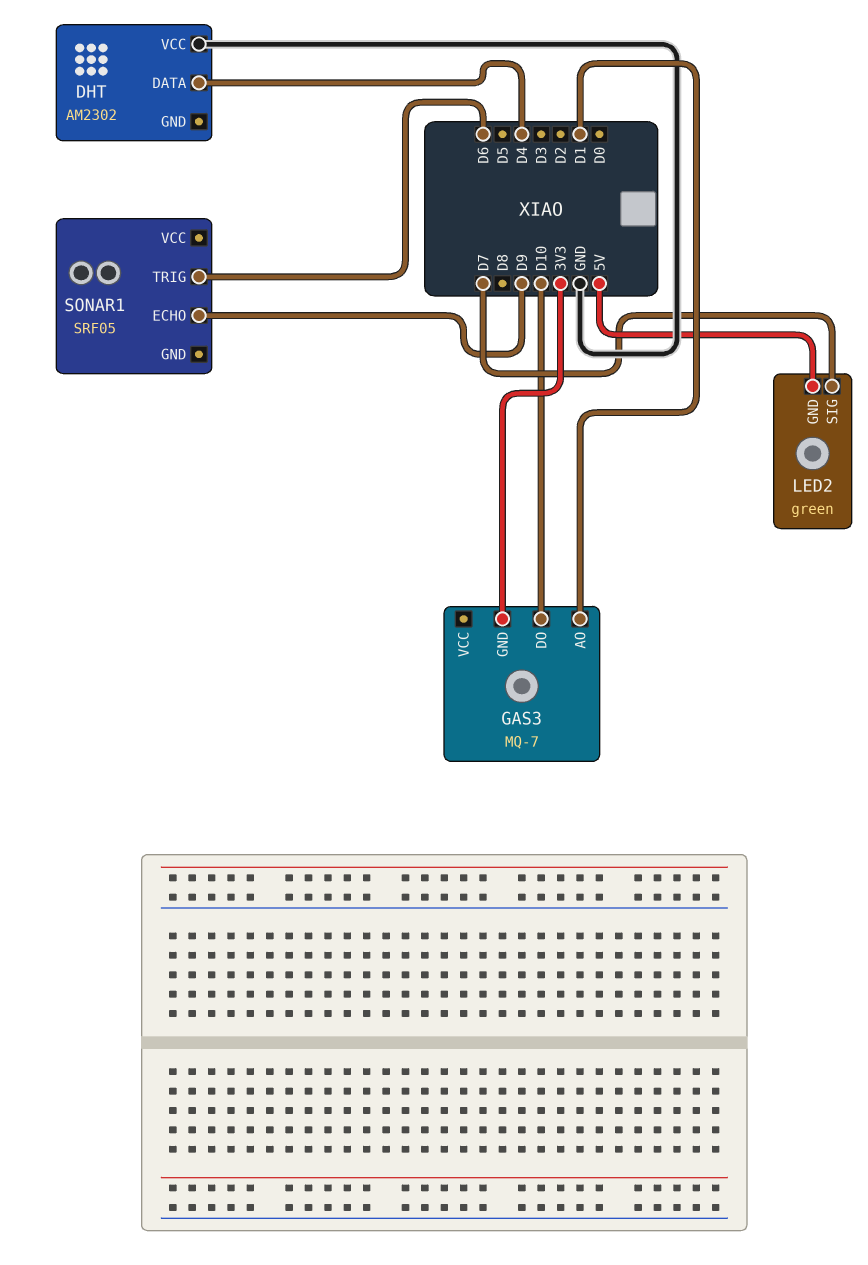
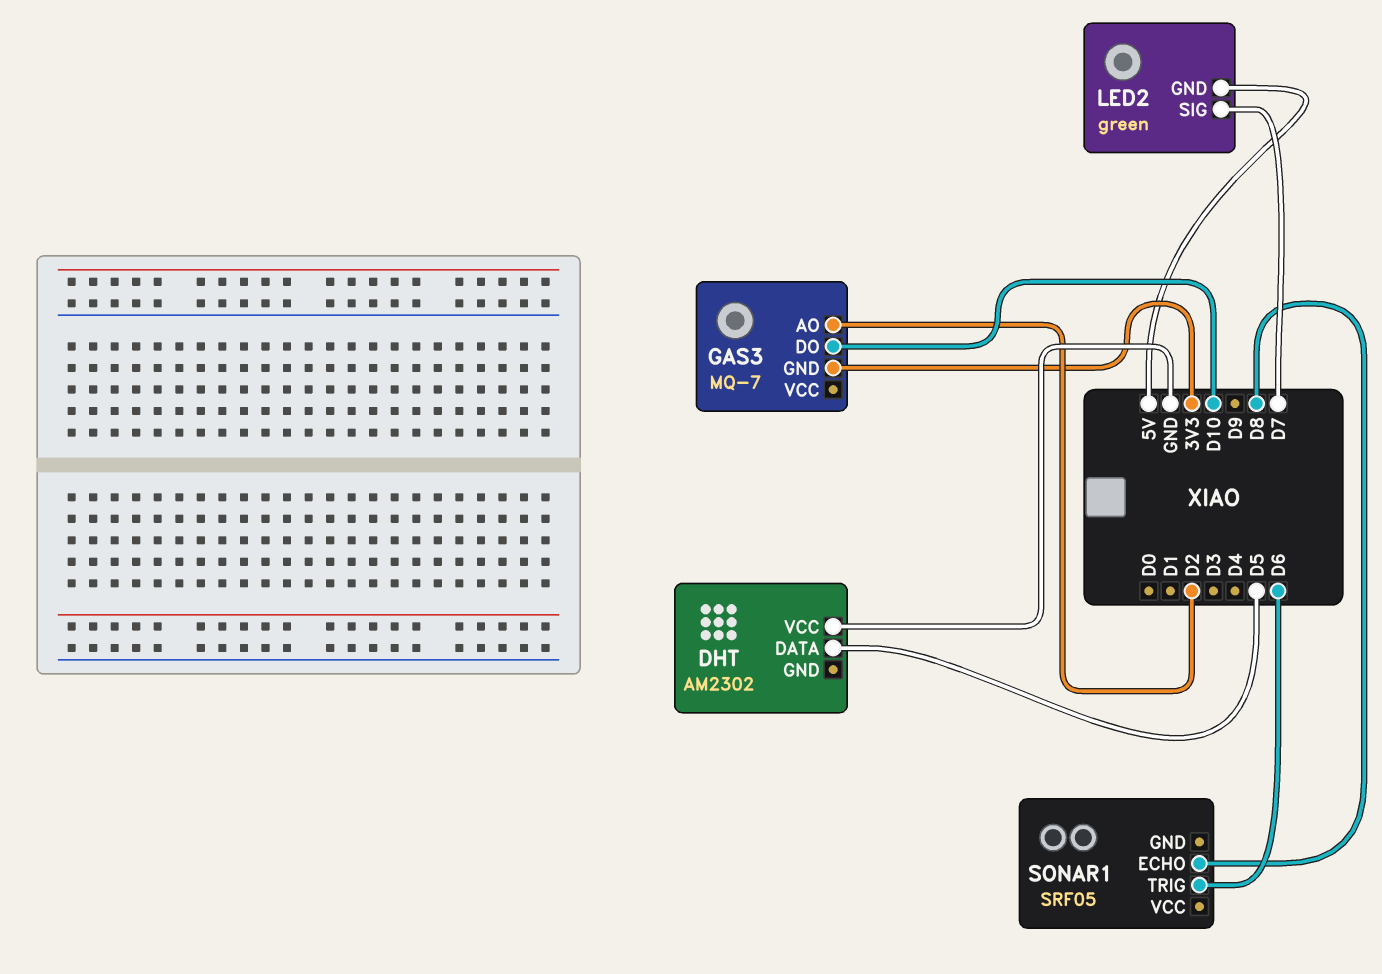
DHT pin DATA: D4 -> D5
GAS3 pin AO: D1 -> D2
SONAR1 pin ECHO: D9 -> D8

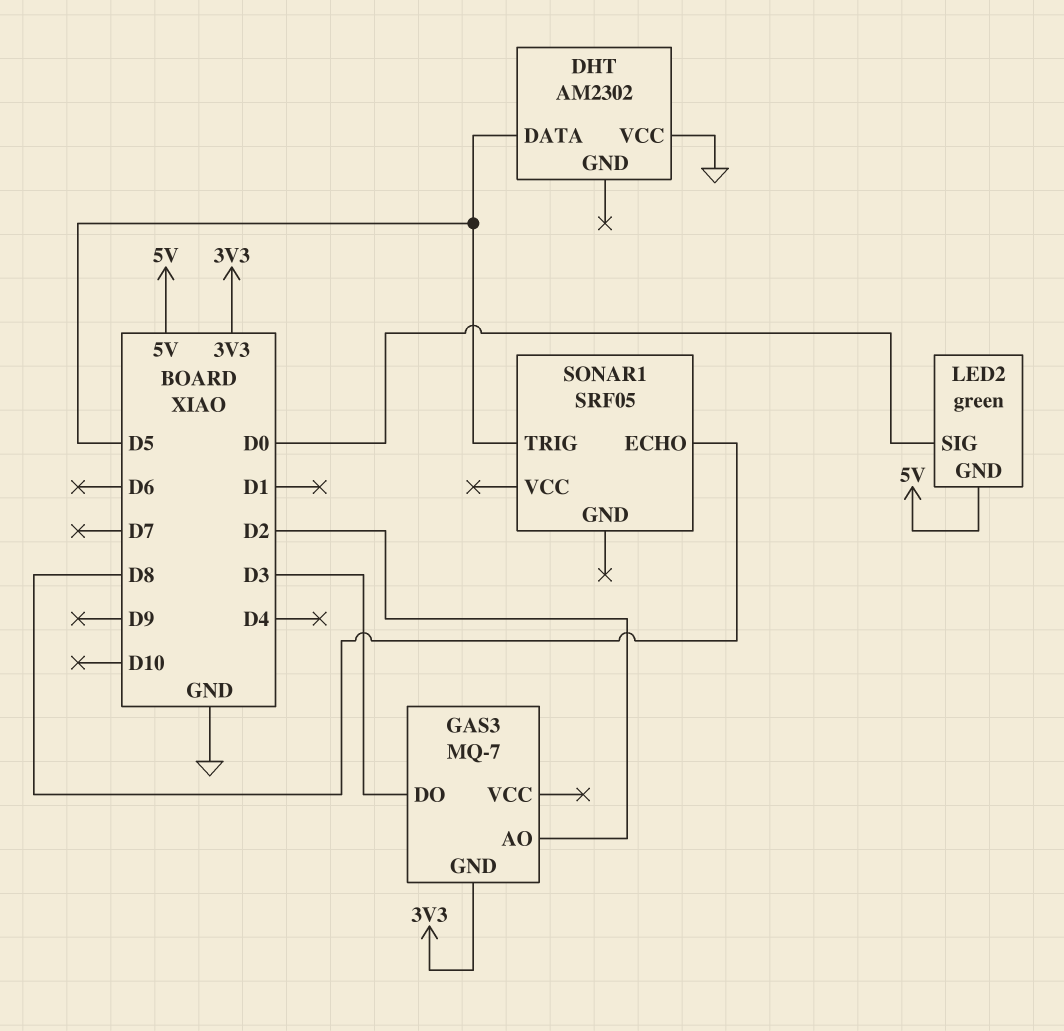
GAS3 pin DO: D10 -> D3
LED2 pin SIG: D7 -> D0
SONAR1 pin TRIG: D6 -> D5

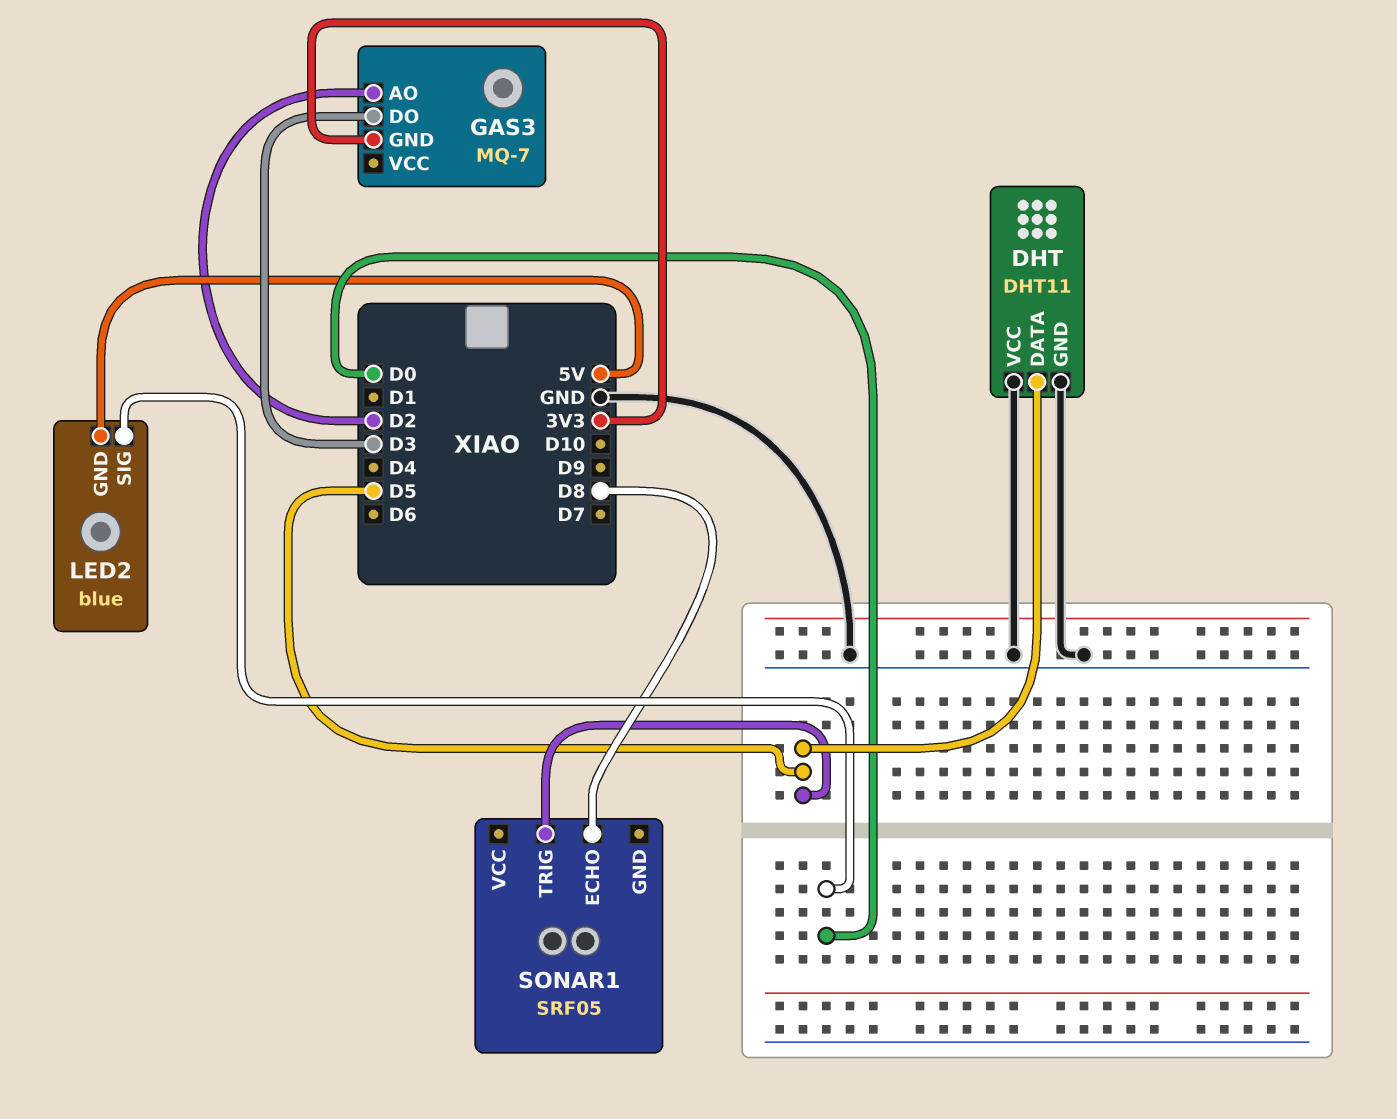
DHT: AM2302 -> DHT11
DHT pin GND: none -> GND
LED2: green -> blue

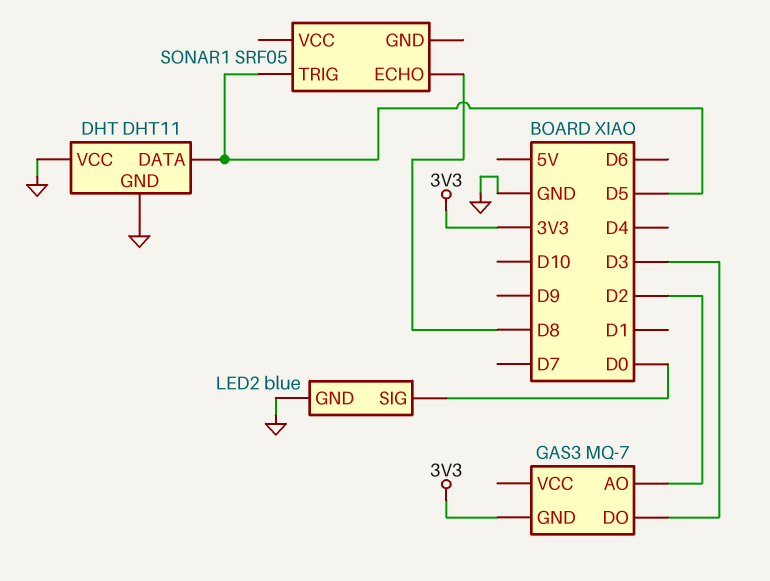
LED2 pin GND: 5V -> GND

